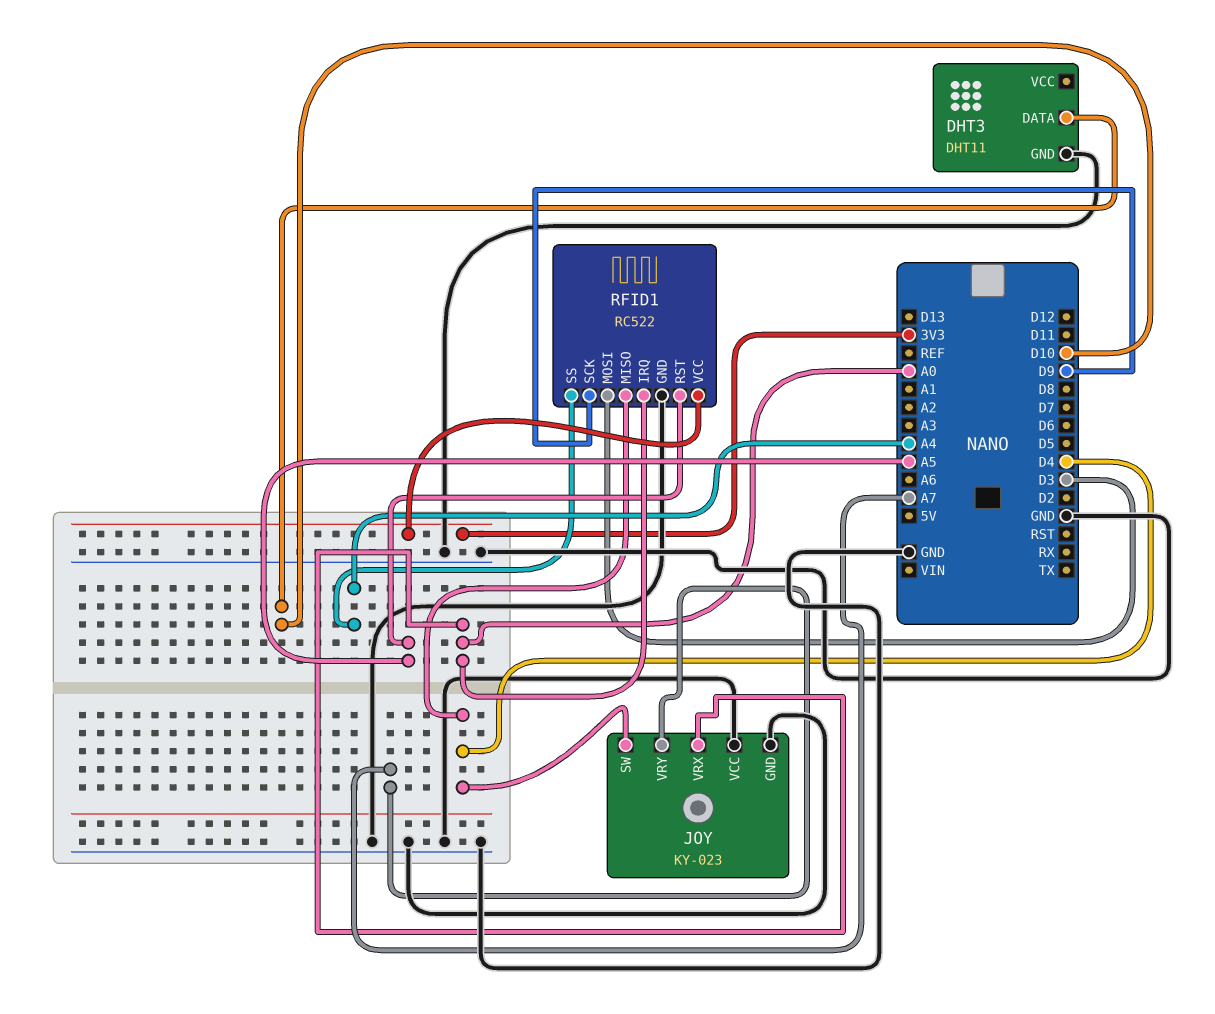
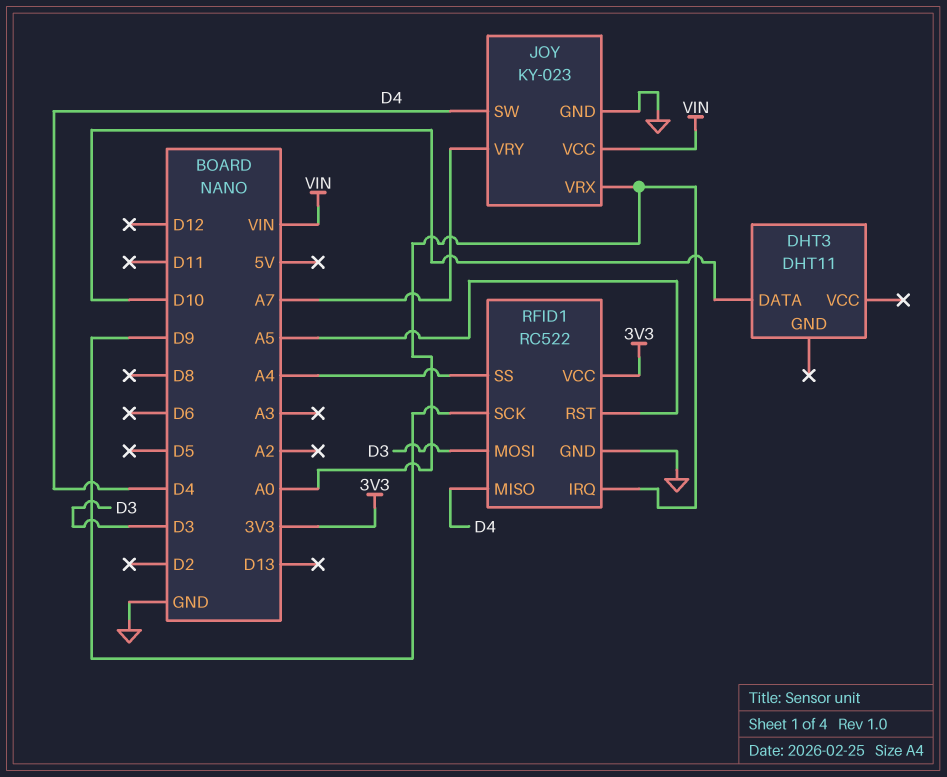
DHT3 pin GND: GND -> none
JOY pin VCC: GND -> VIN

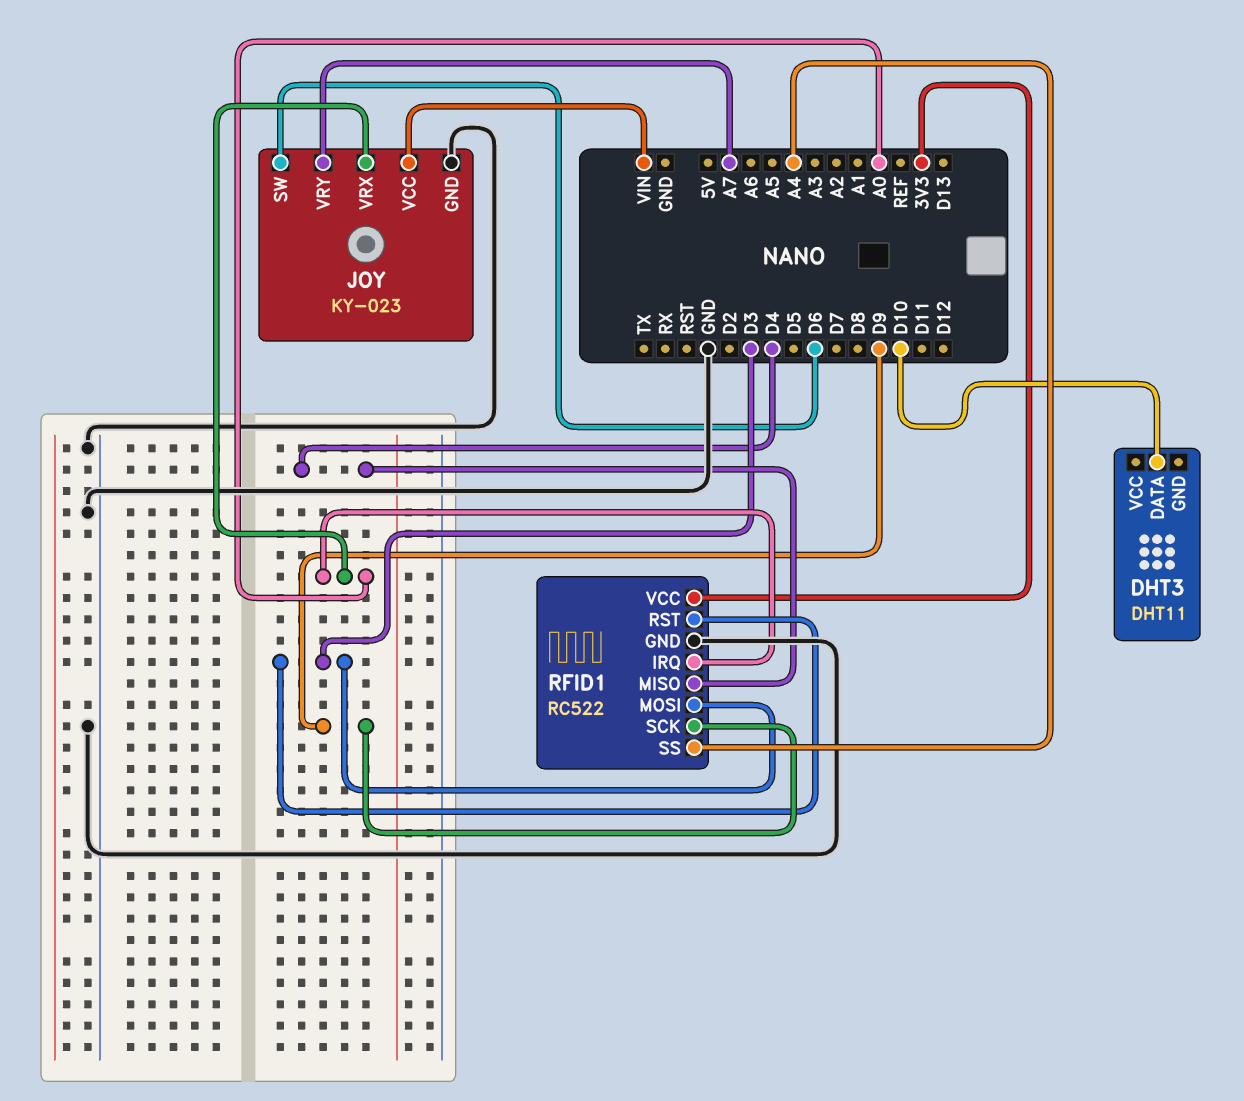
JOY pin SW: D4 -> D6
RFID1 pin RST: A5 -> D3

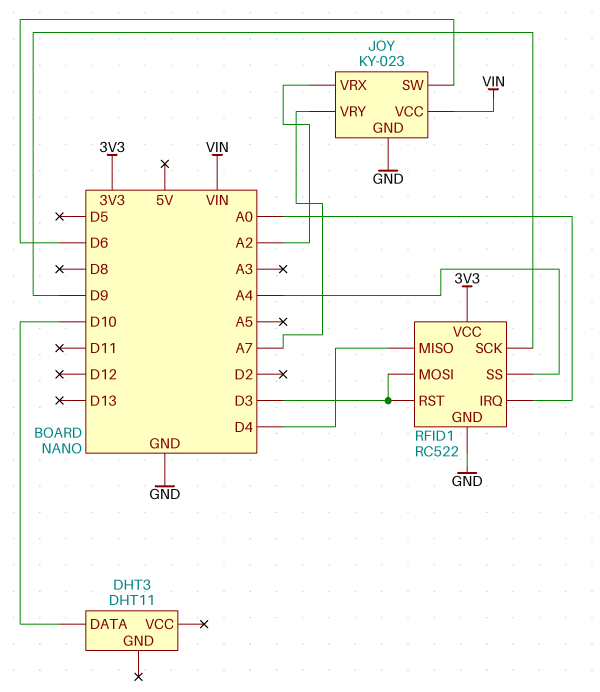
JOY pin VRX: A0 -> A2

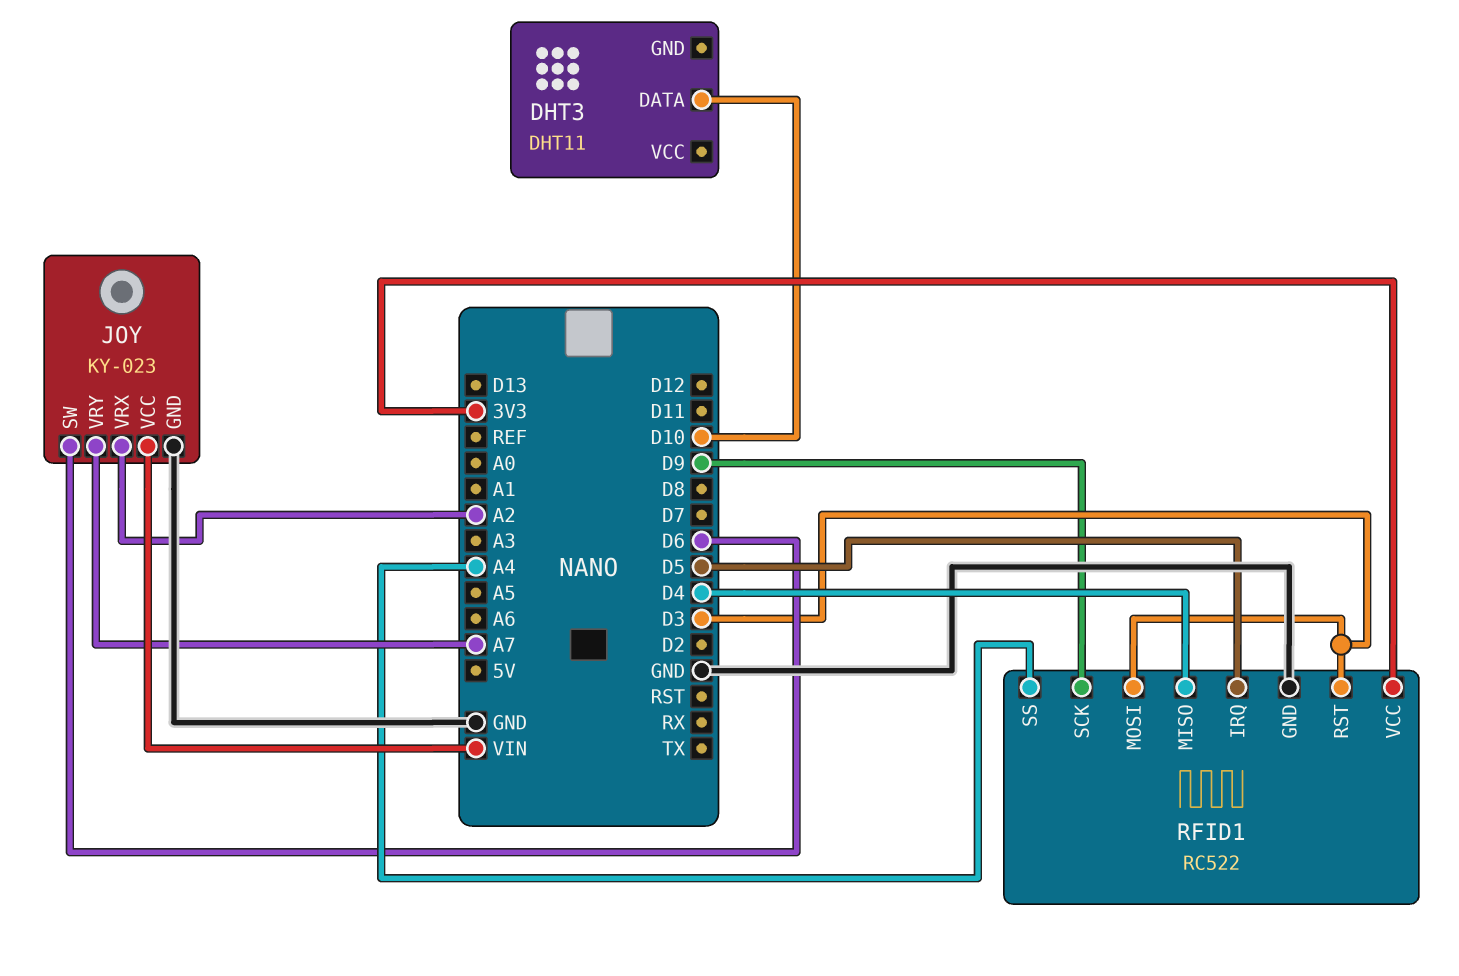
RFID1 pin IRQ: A0 -> D5

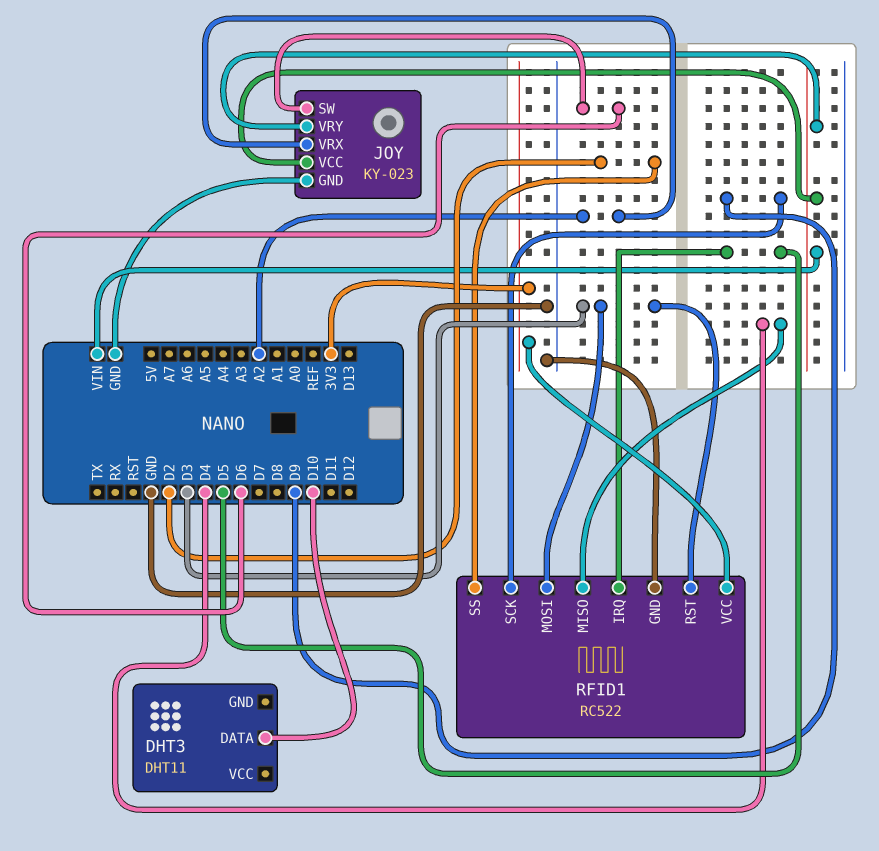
JOY pin VRY: A7 -> VIN
RFID1 pin SS: A4 -> D2

